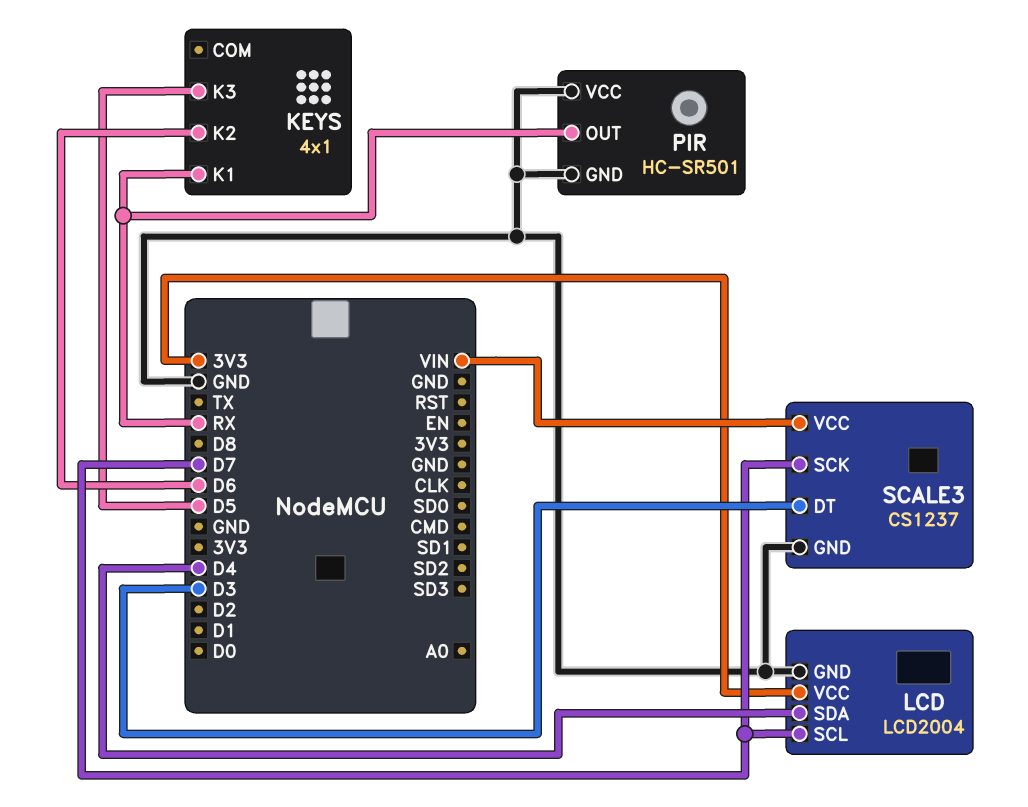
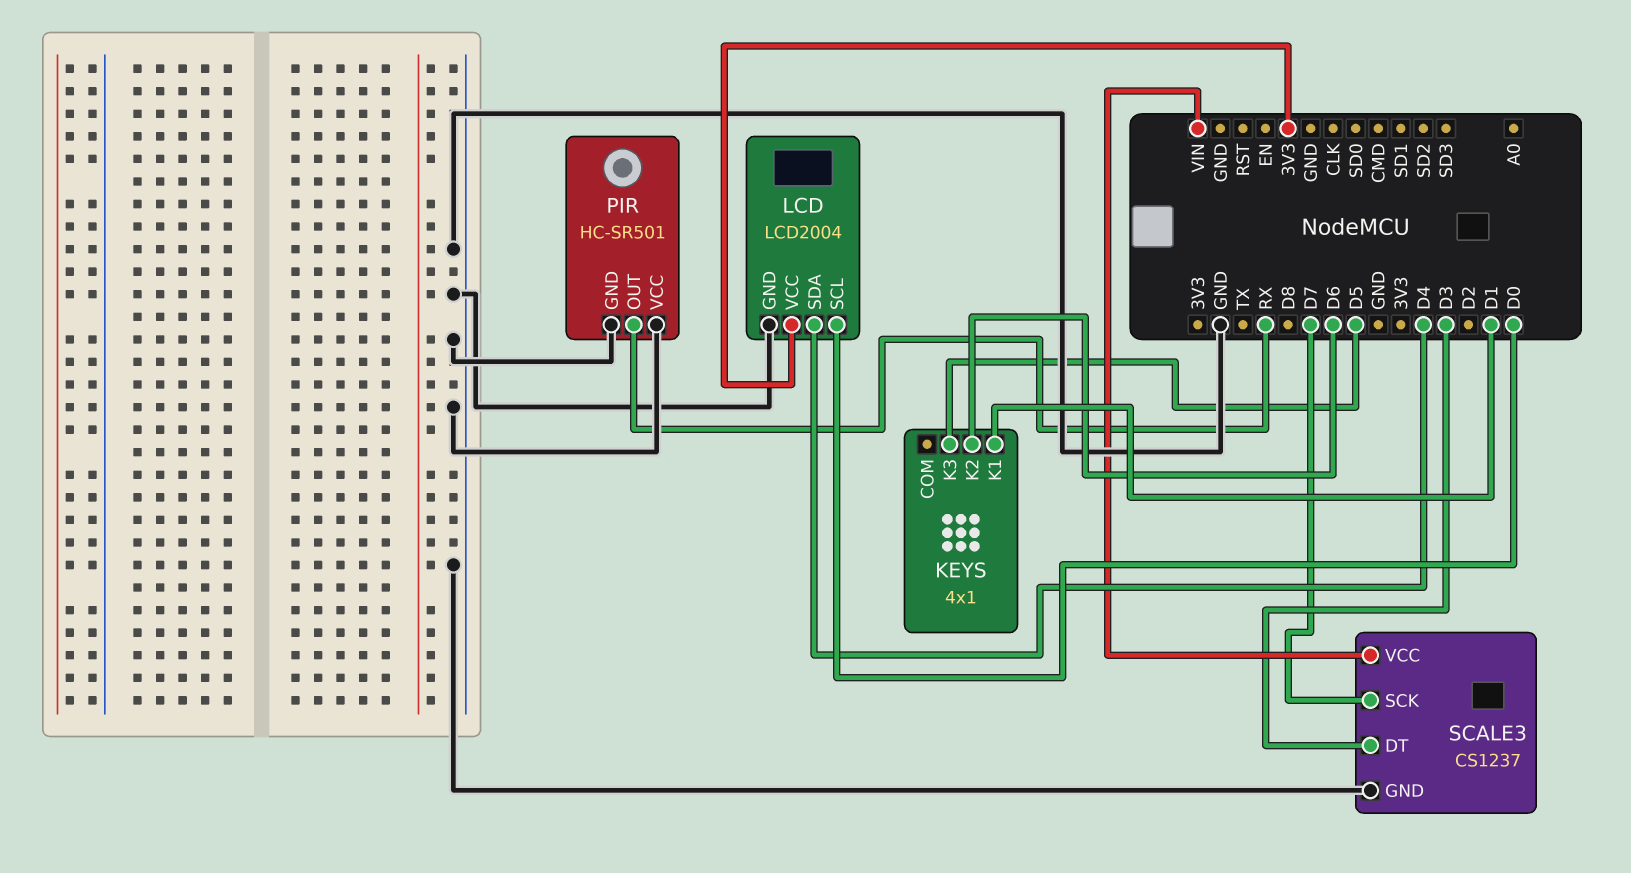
KEYS pin K1: RX -> D1
LCD pin SCL: D7 -> D0

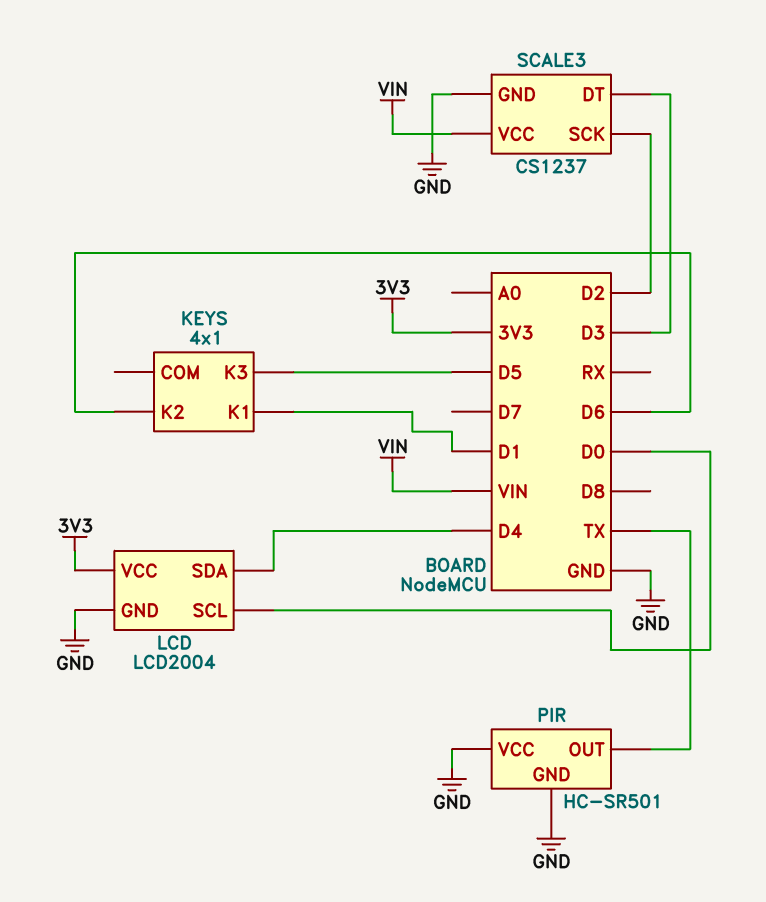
PIR pin OUT: RX -> TX
SCALE3 pin SCK: D7 -> D2

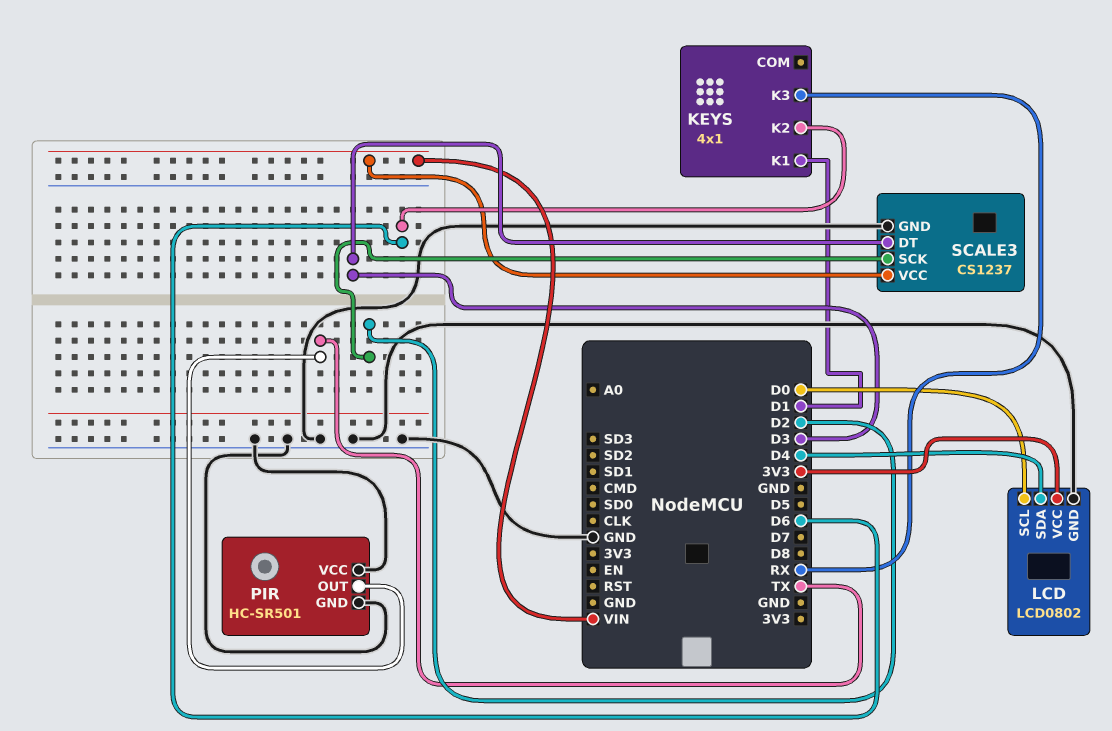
KEYS pin K3: D5 -> RX
LCD: LCD2004 -> LCD0802

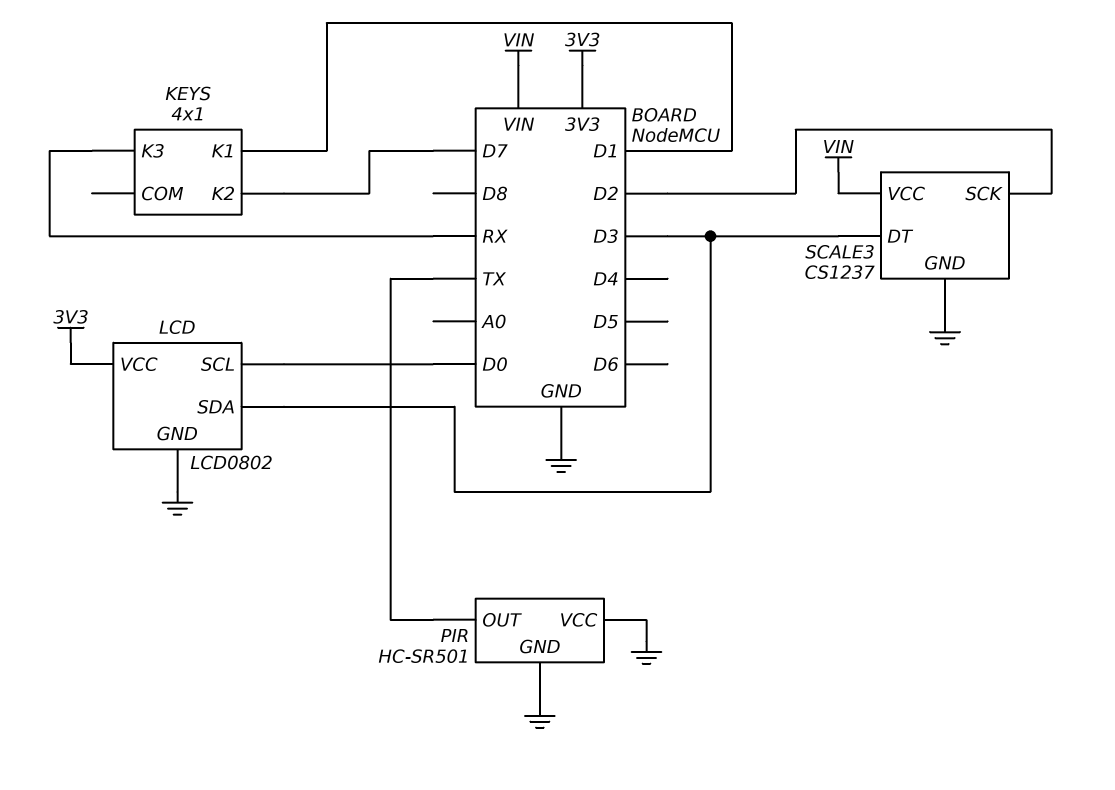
KEYS pin K2: D6 -> D7
LCD pin SDA: D4 -> D3

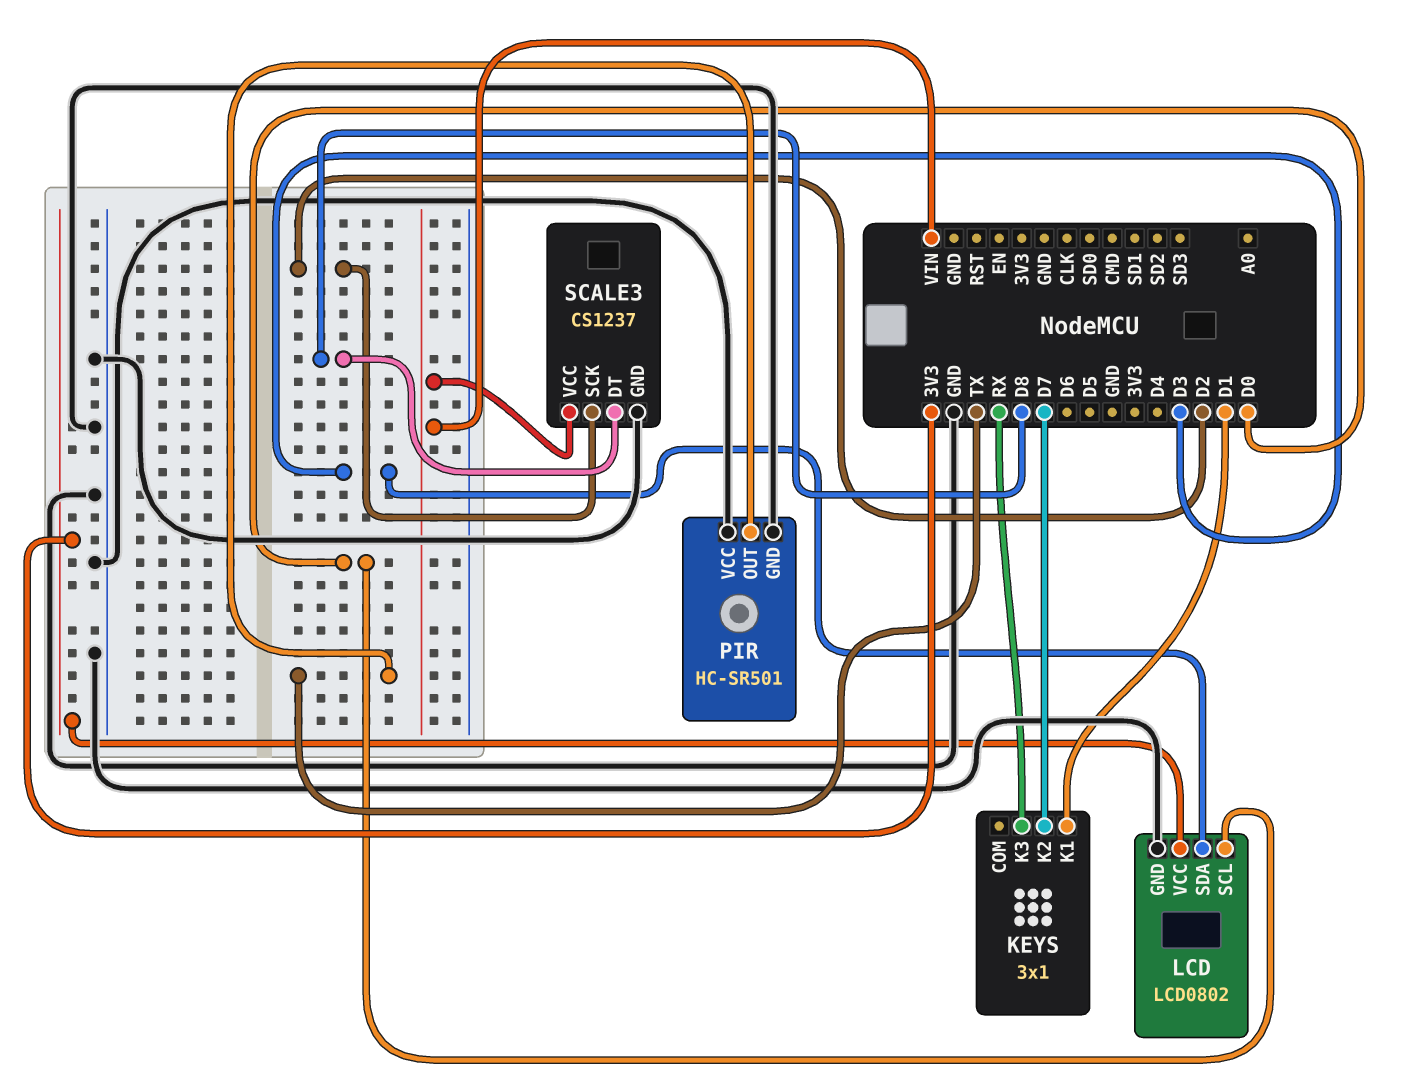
KEYS: 4x1 -> 3x1
SCALE3 pin DT: D3 -> D8

